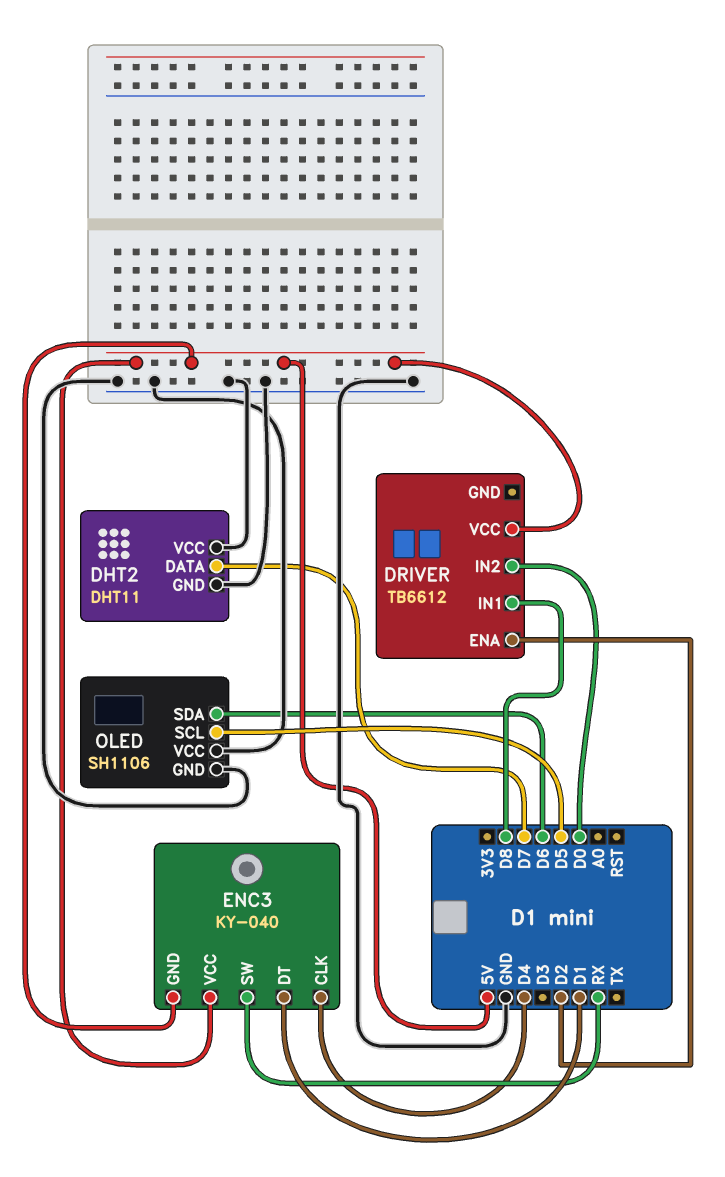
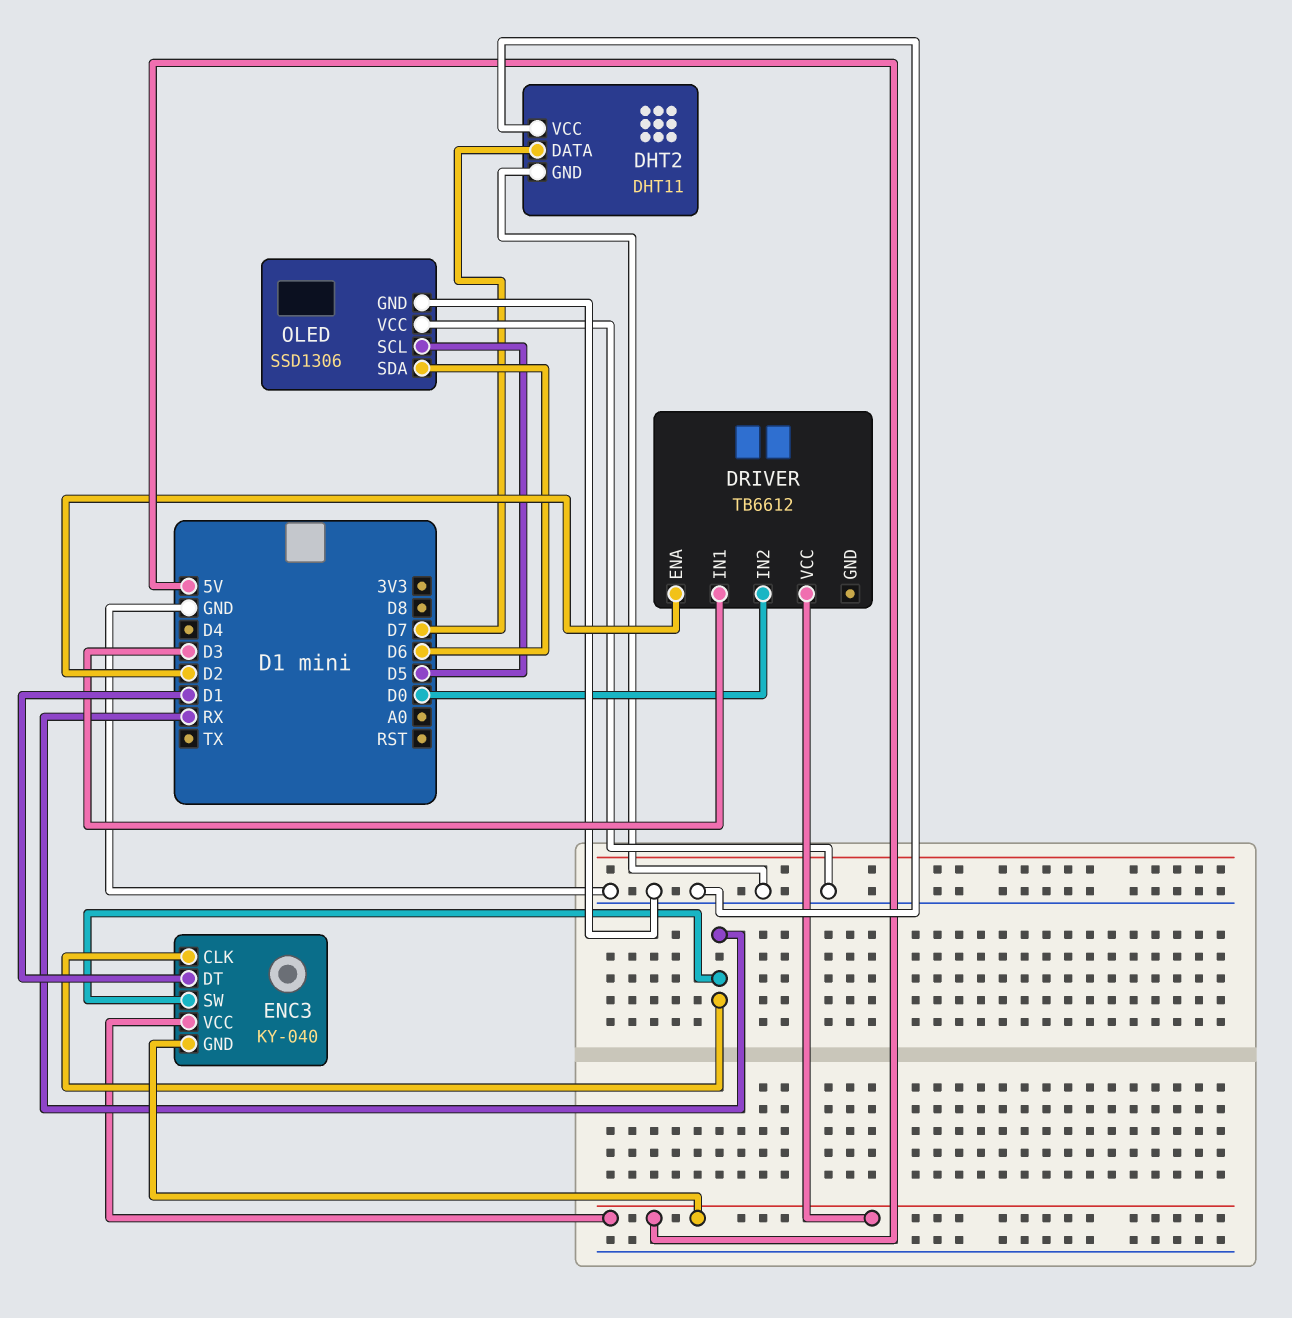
DRIVER pin IN1: D8 -> D3
ENC3 pin CLK: D4 -> RX
OLED: SH1106 -> SSD1306

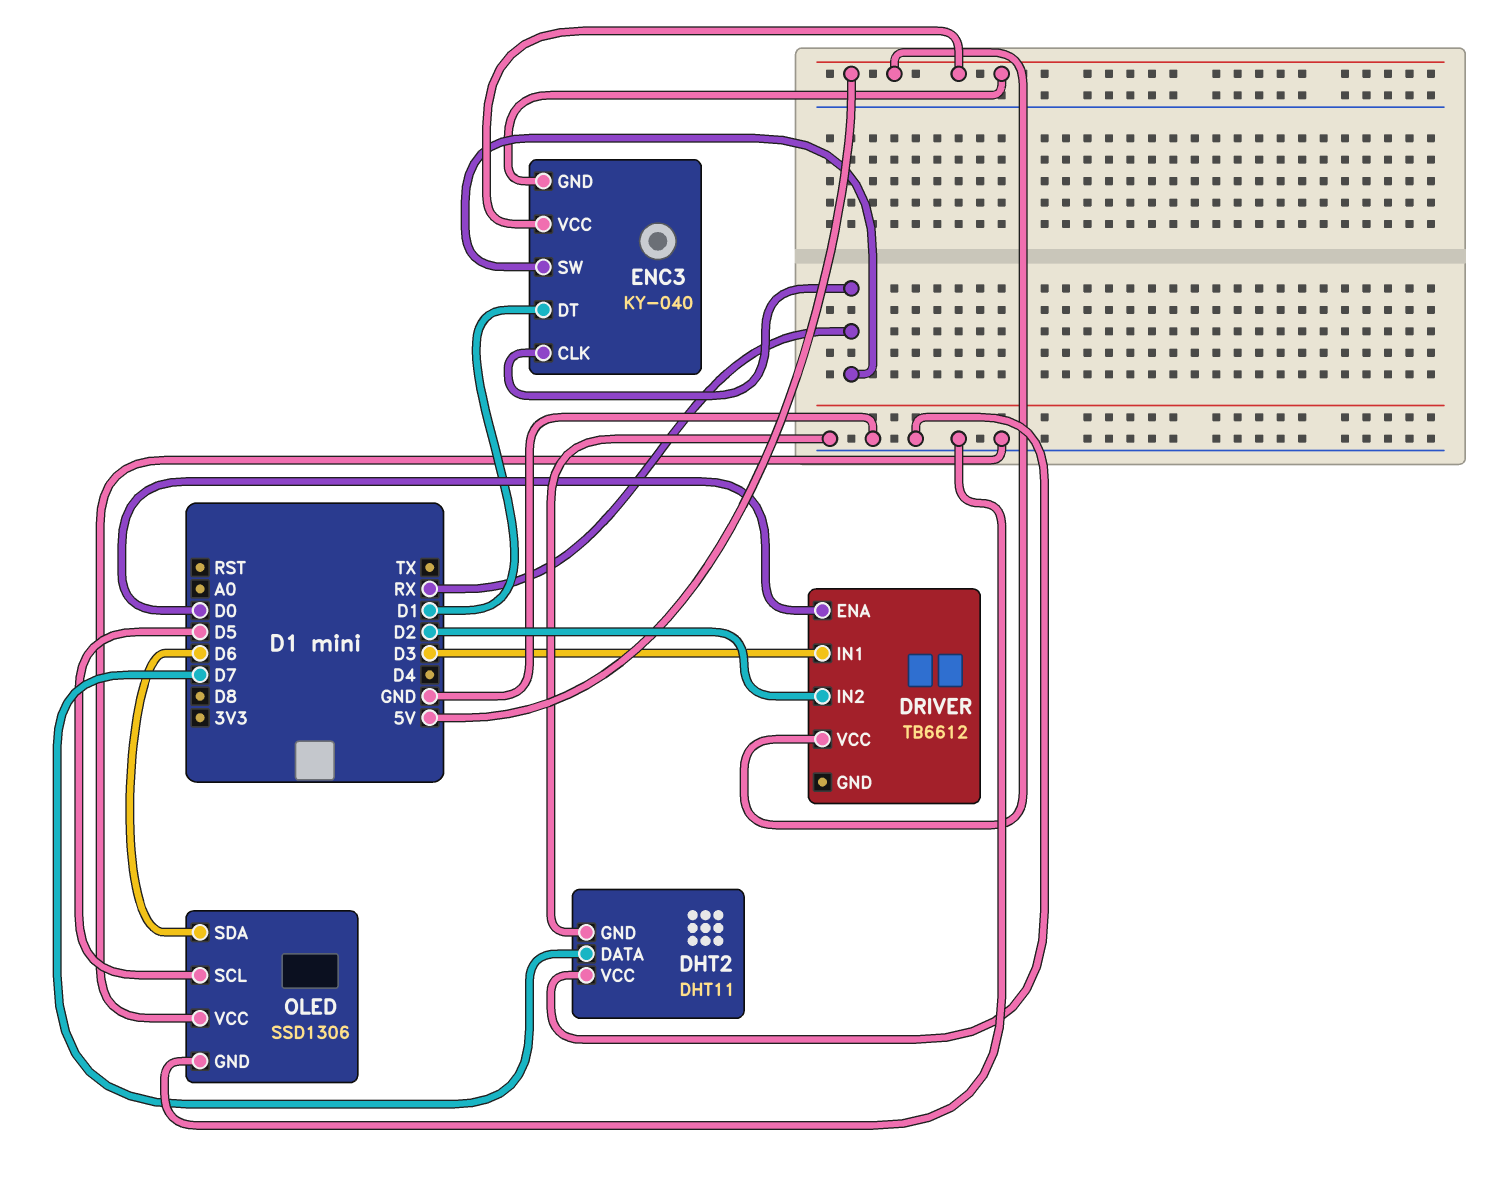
DRIVER pin ENA: D2 -> D0
DRIVER pin IN2: D0 -> D2

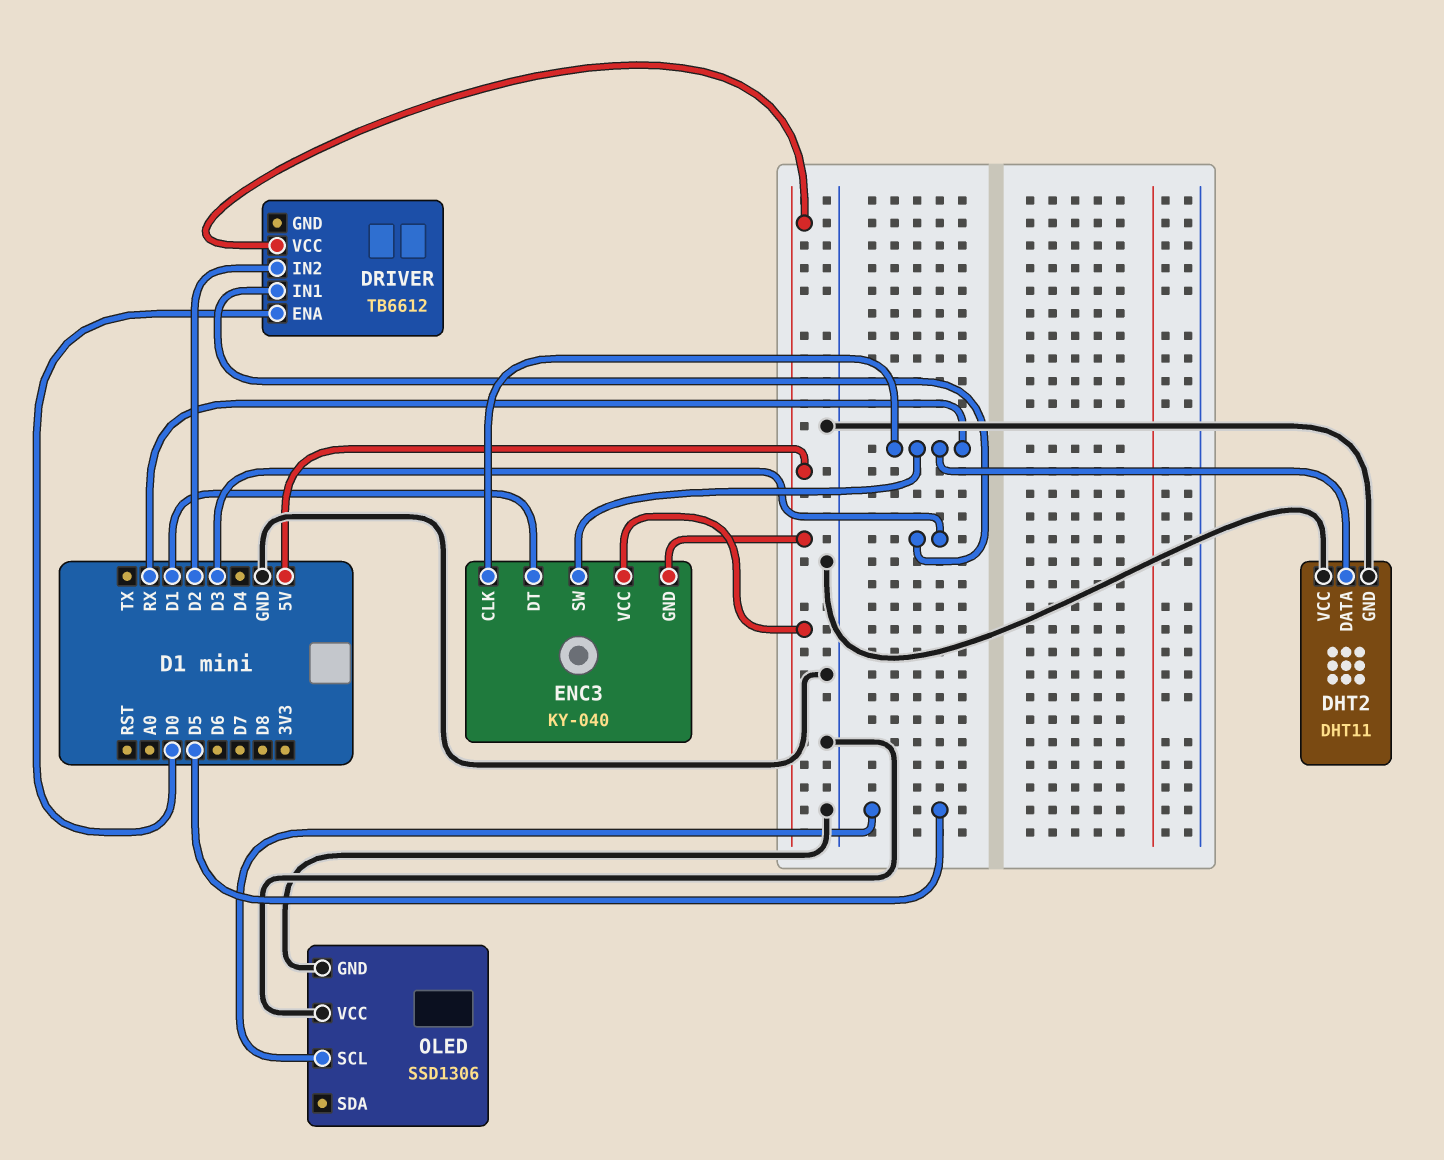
DHT2 pin DATA: D7 -> RX
OLED pin SDA: D6 -> none

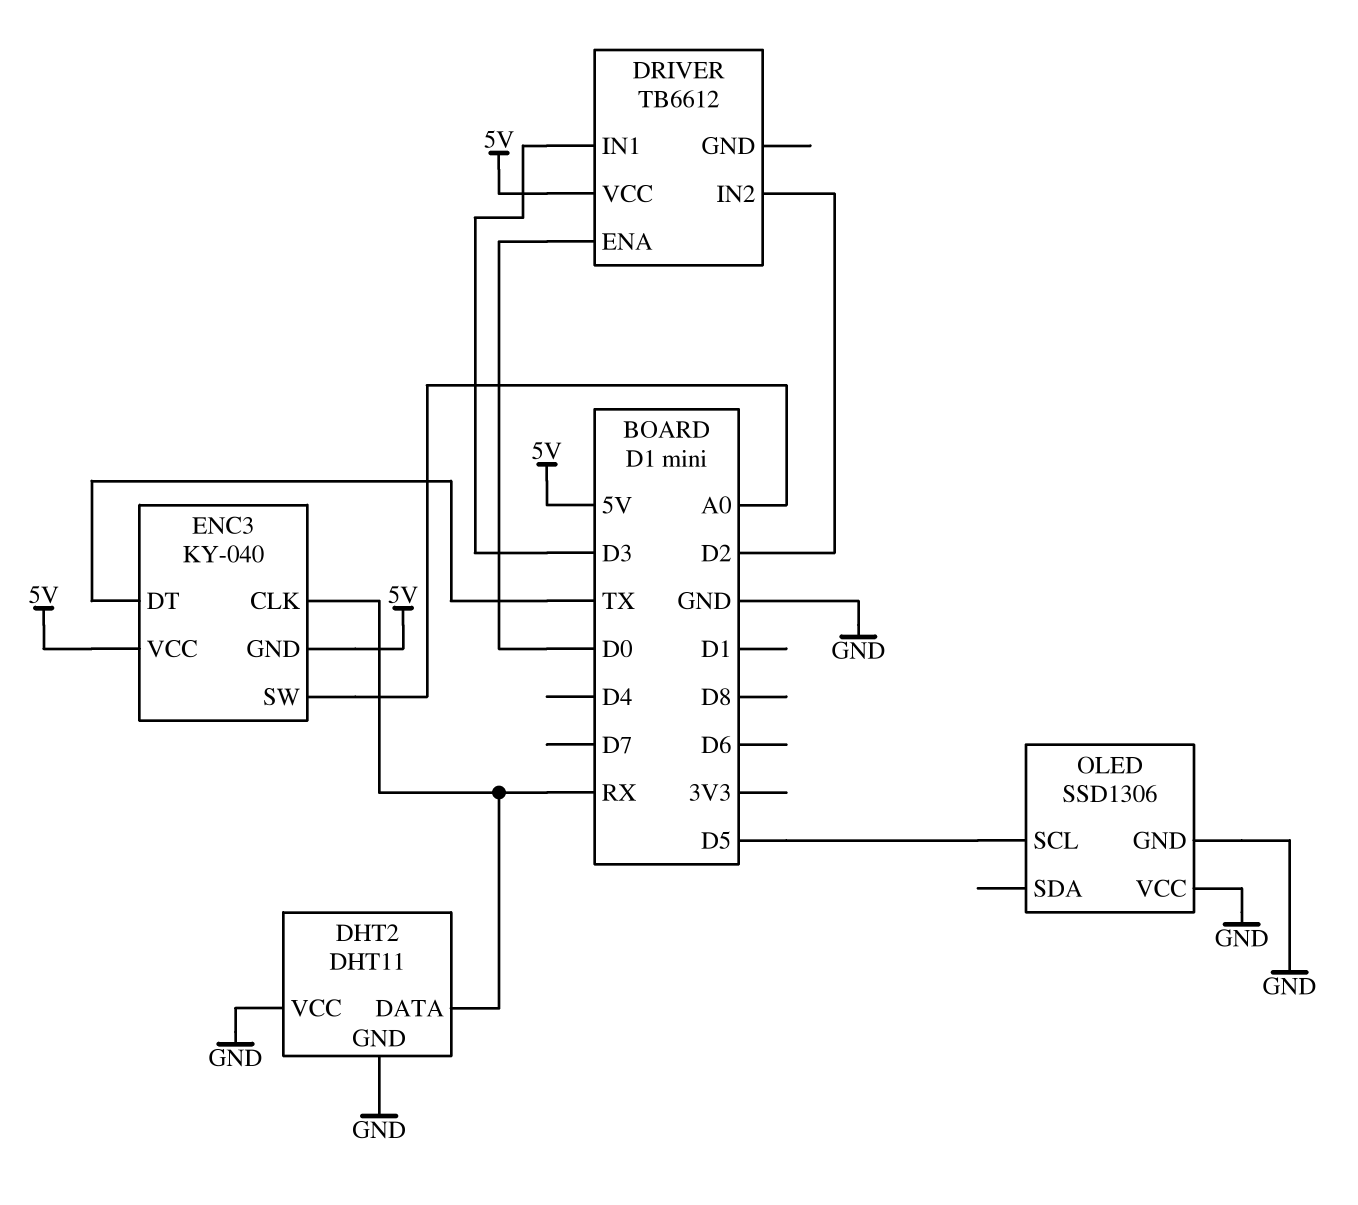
ENC3 pin DT: D1 -> TX
ENC3 pin SW: RX -> A0

